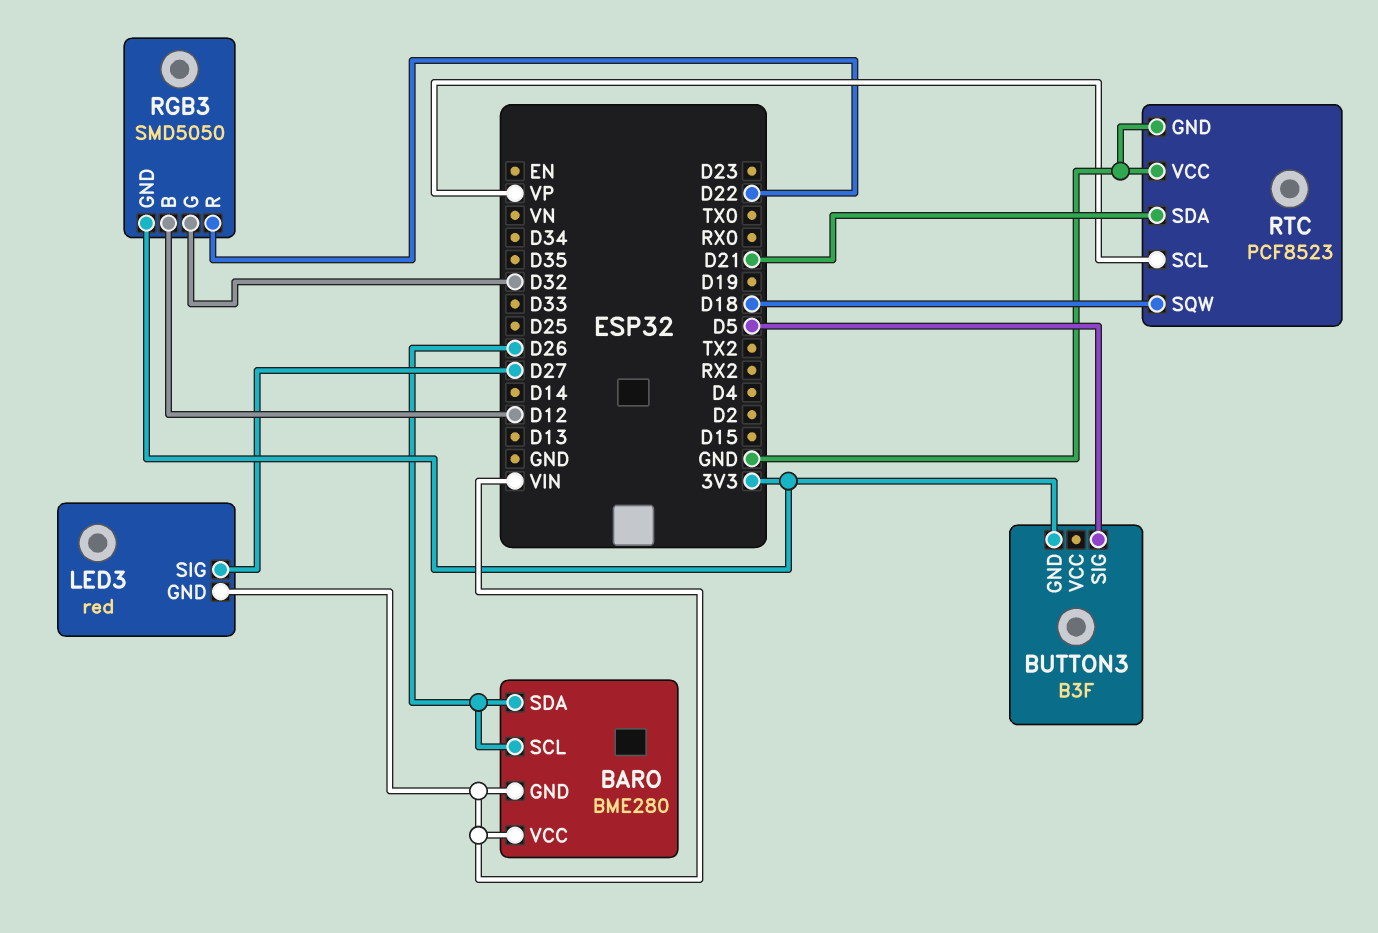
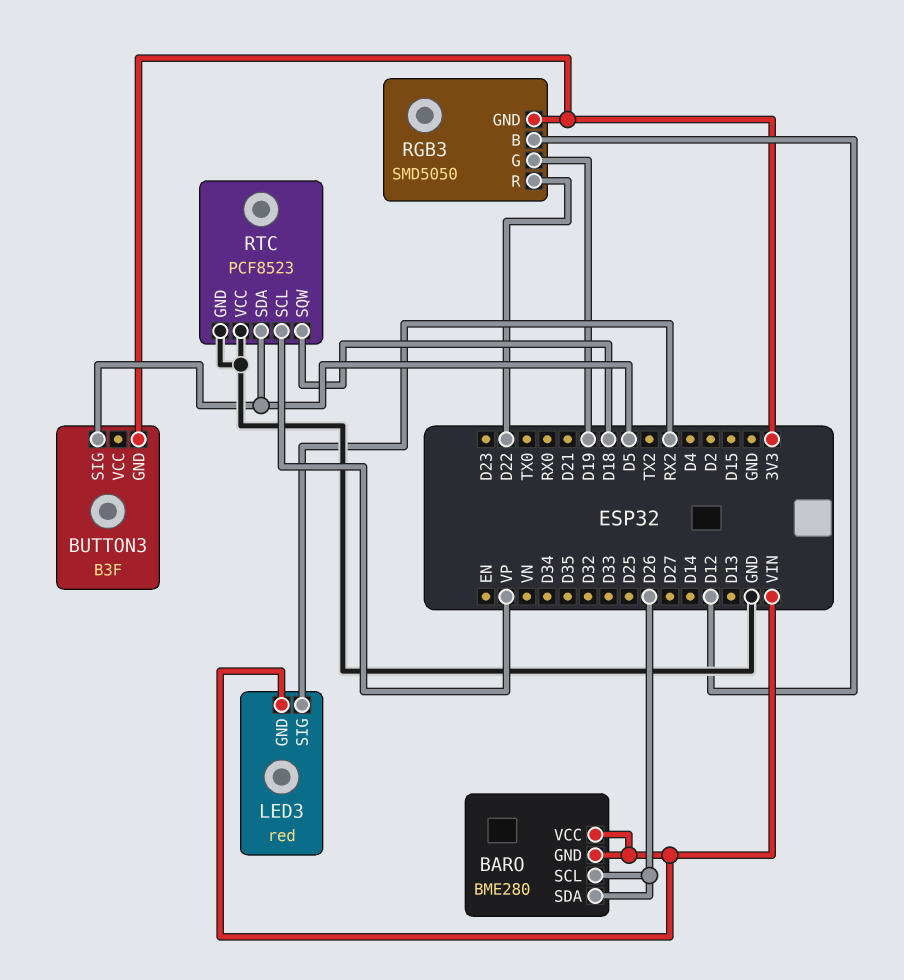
LED3 pin SIG: D27 -> RX2
RGB3 pin G: D32 -> D19
RTC pin SDA: D21 -> D5

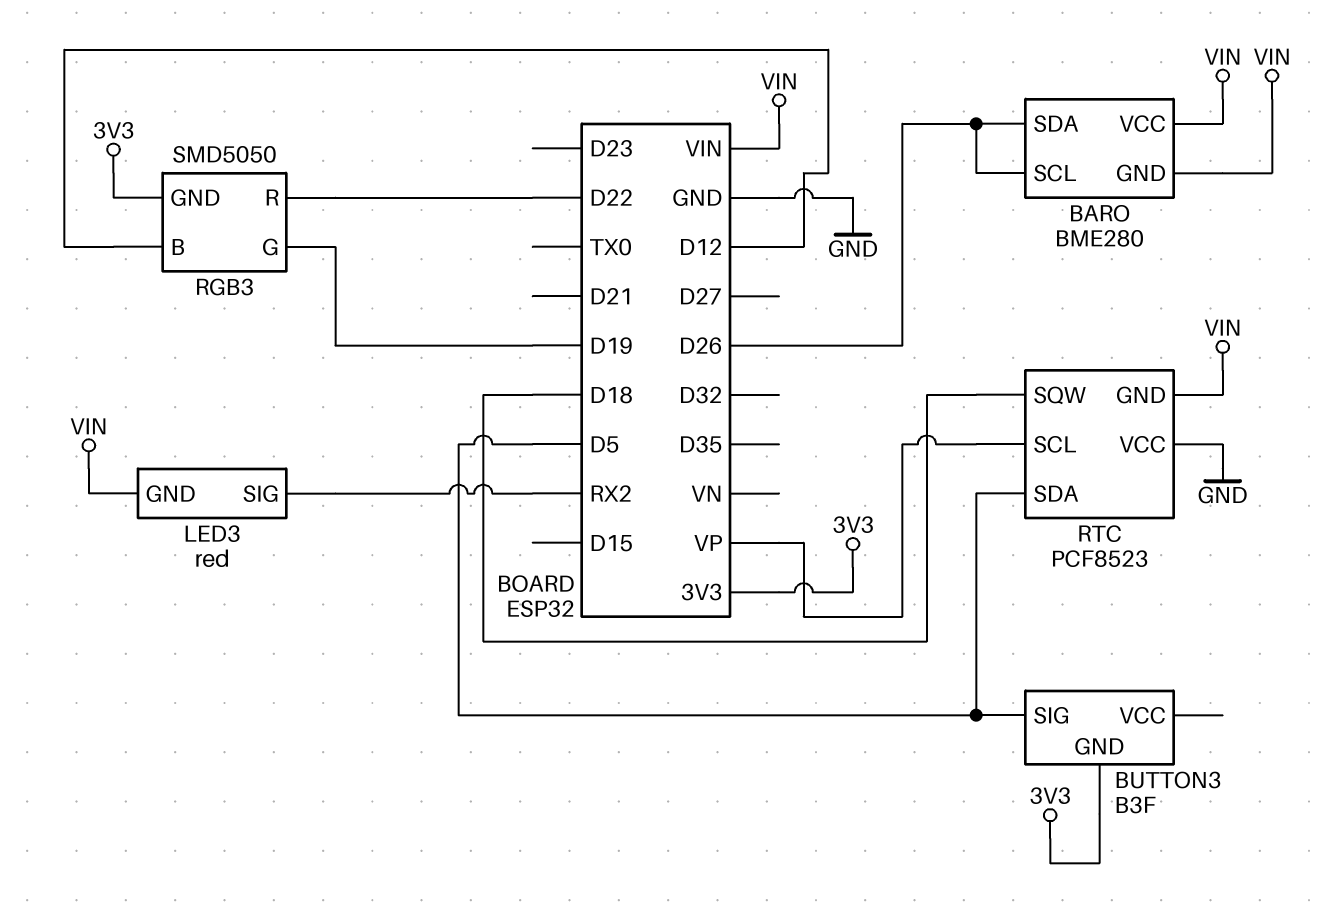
RTC pin GND: GND -> VIN

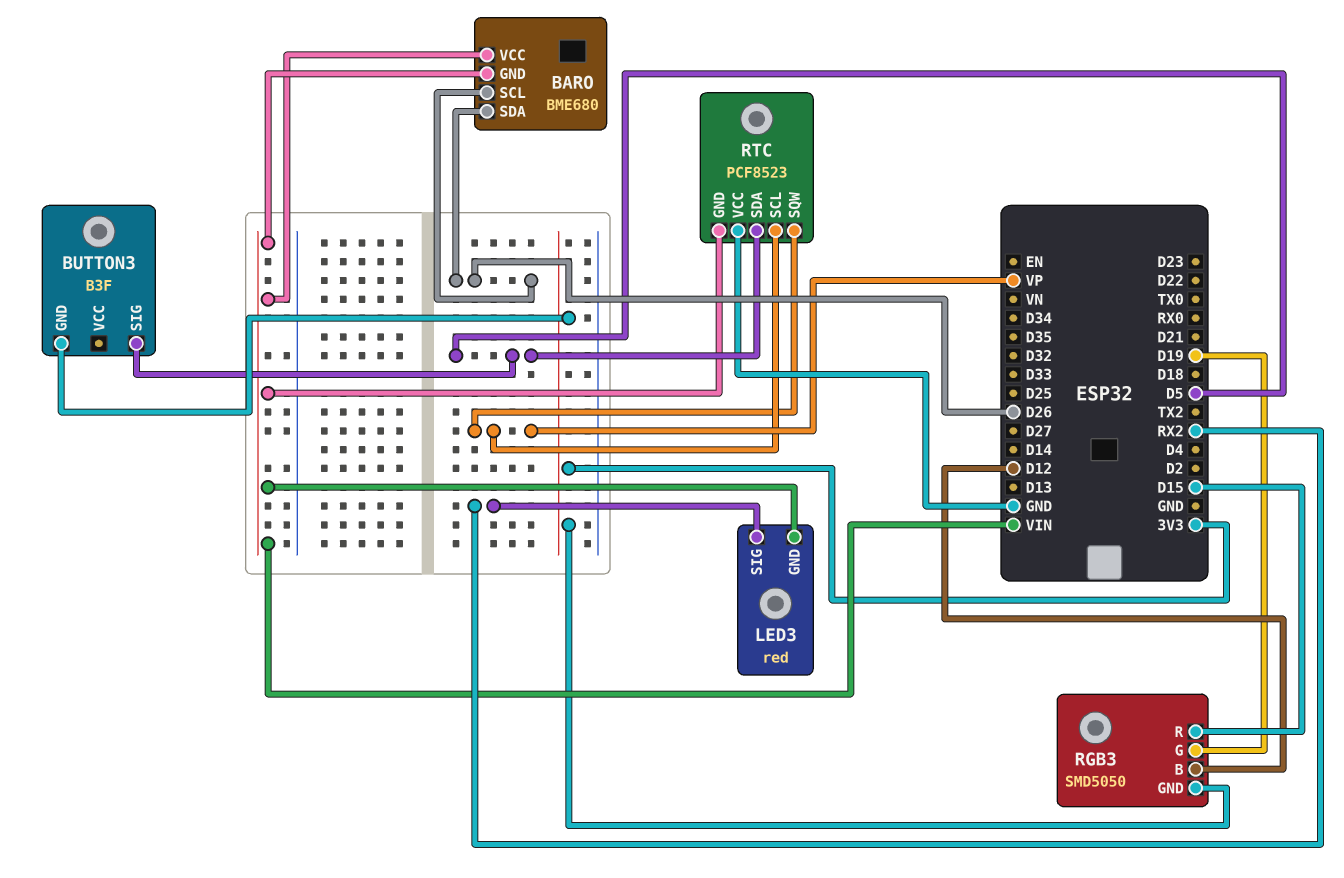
BARO: BME280 -> BME680
RGB3 pin R: D22 -> D15
RTC pin SQW: D18 -> VP

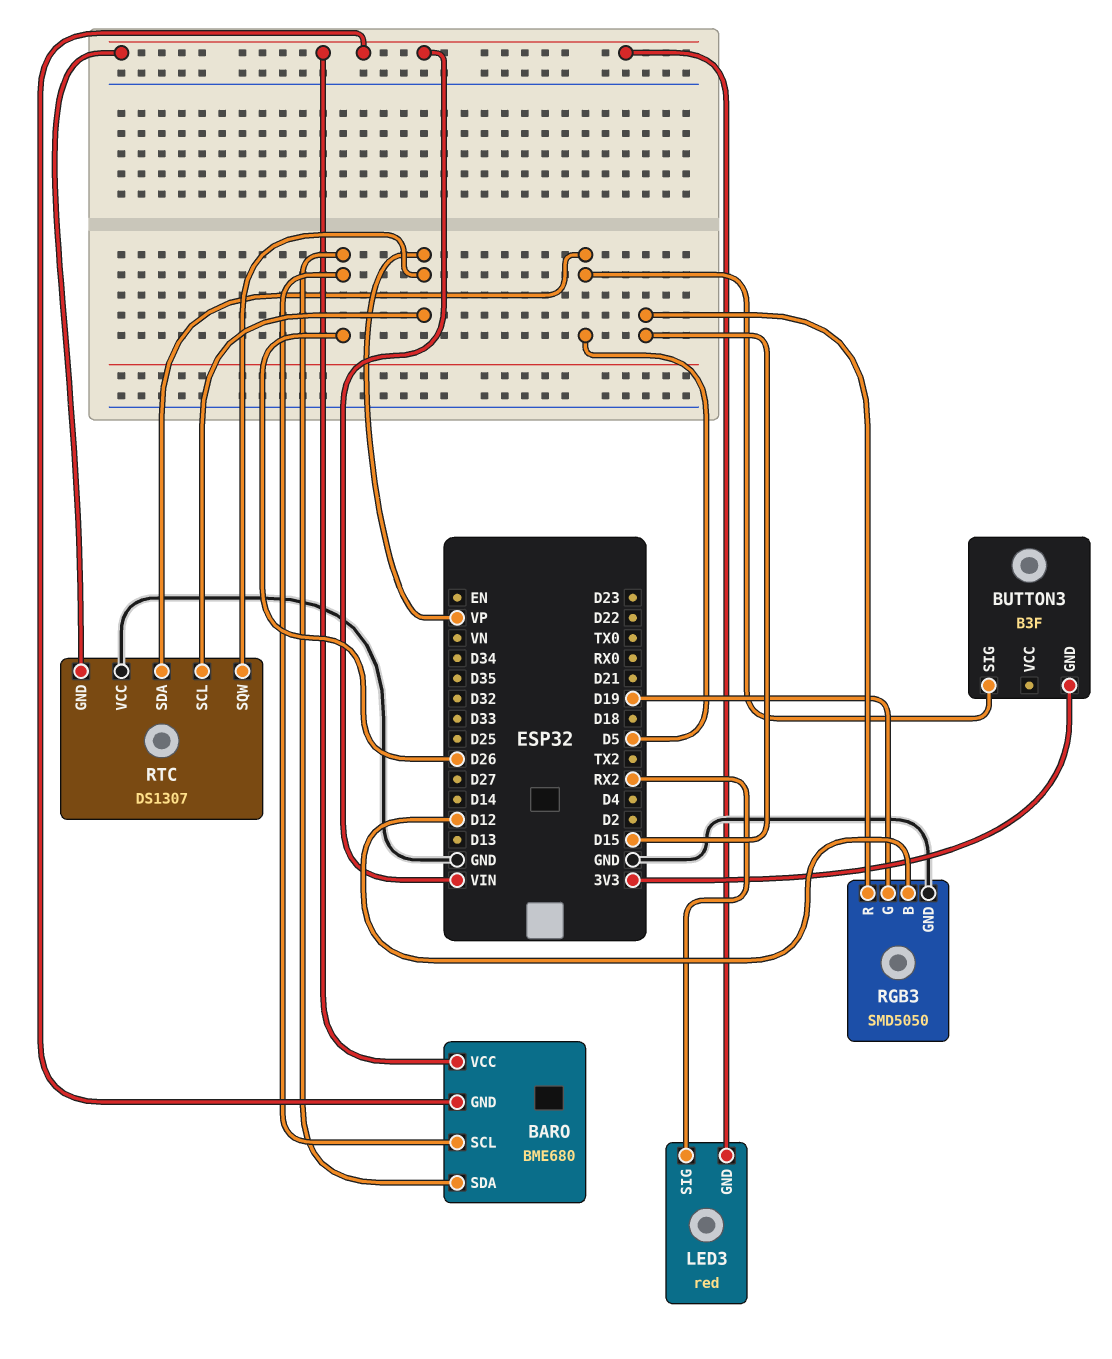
RGB3 pin GND: 3V3 -> GND
RTC: PCF8523 -> DS1307

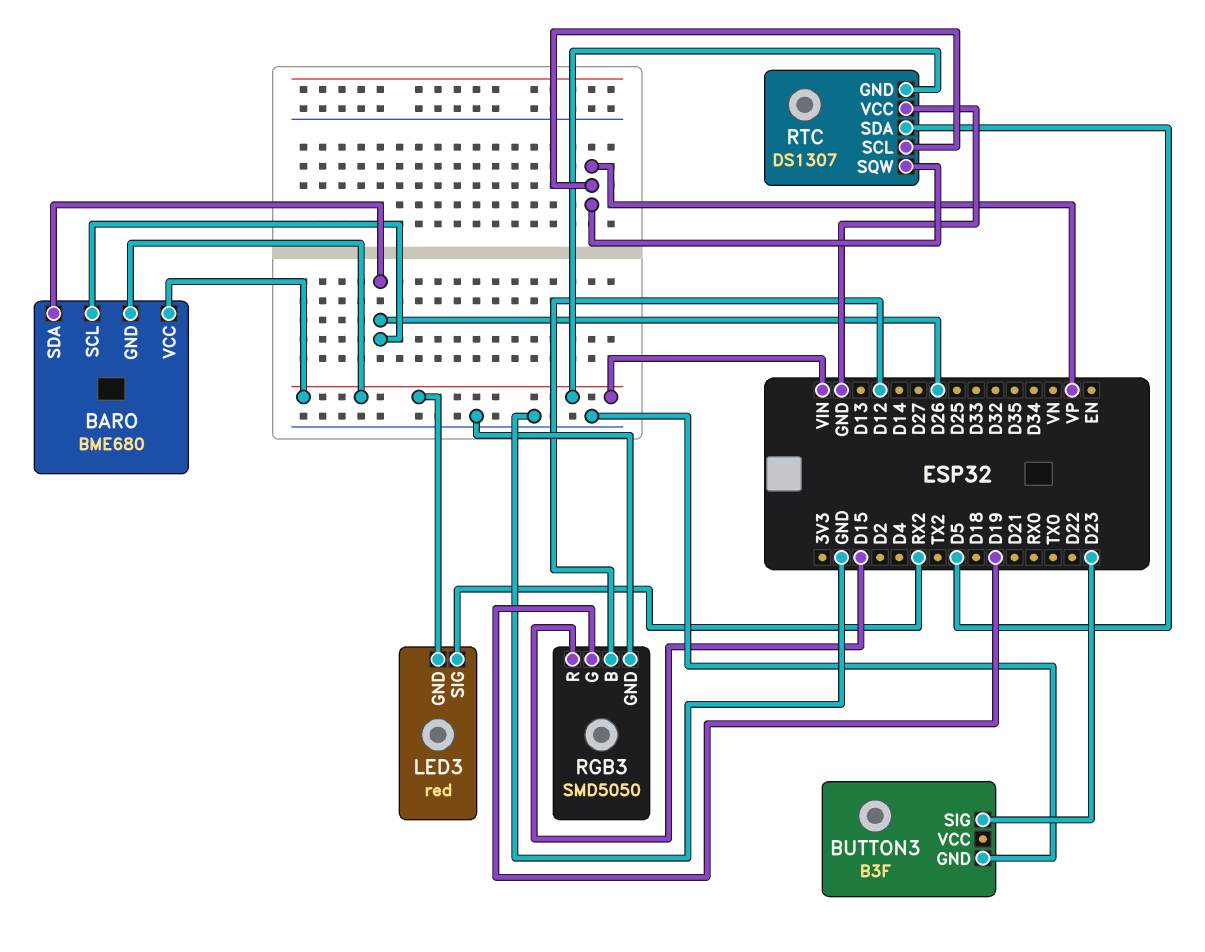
BUTTON3 pin GND: 3V3 -> GND
BUTTON3 pin SIG: D5 -> D23

